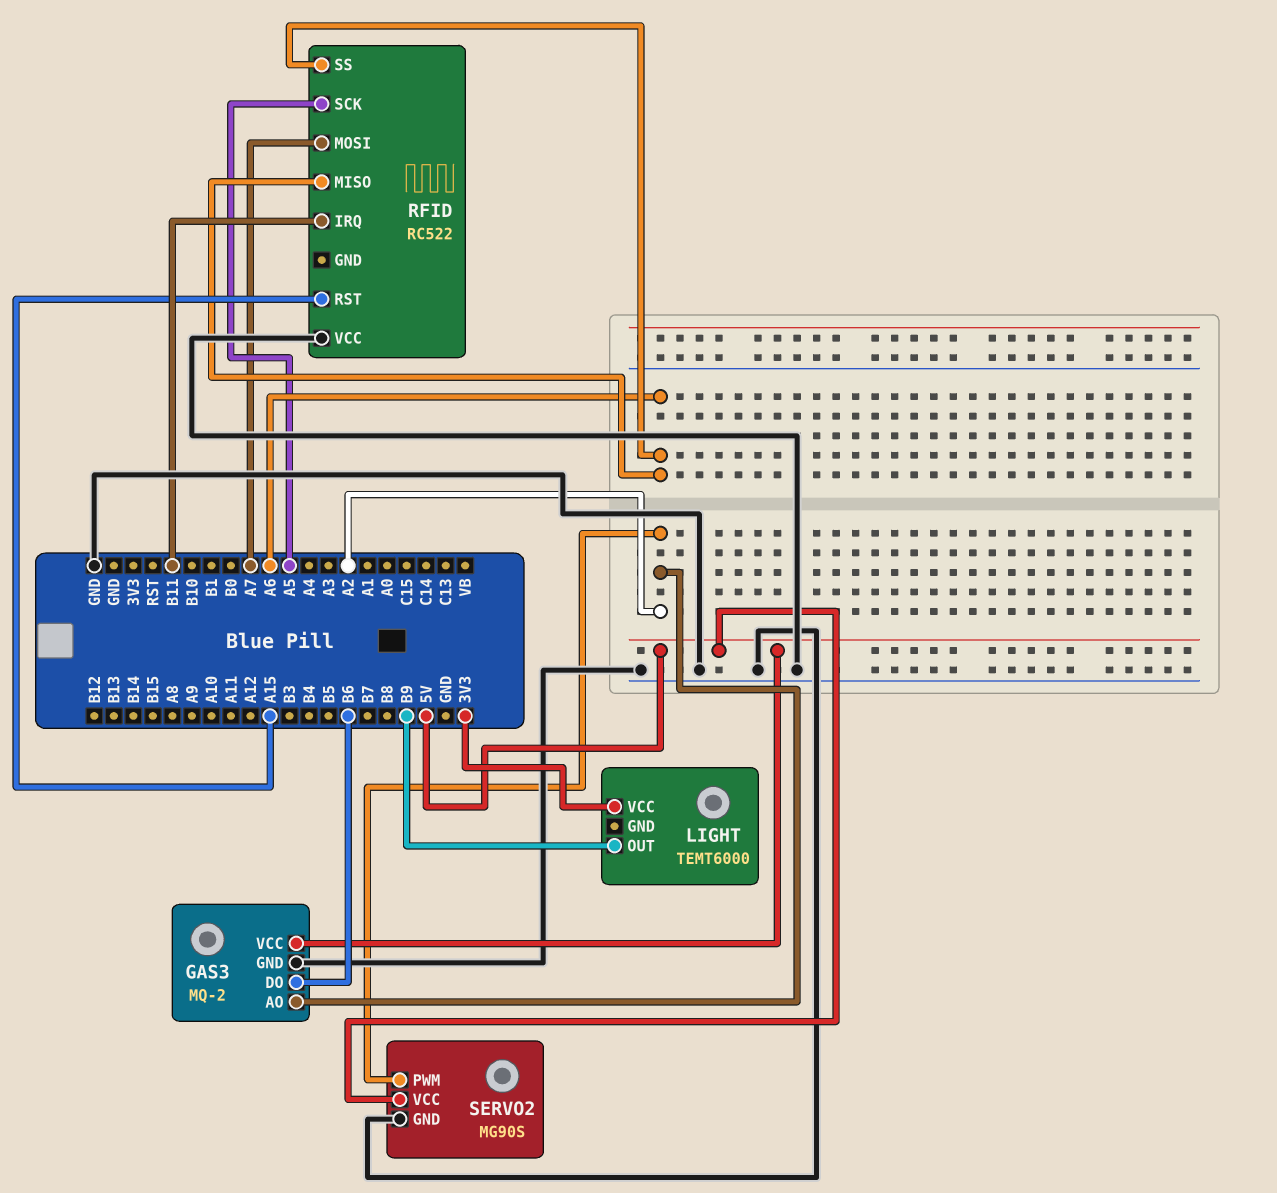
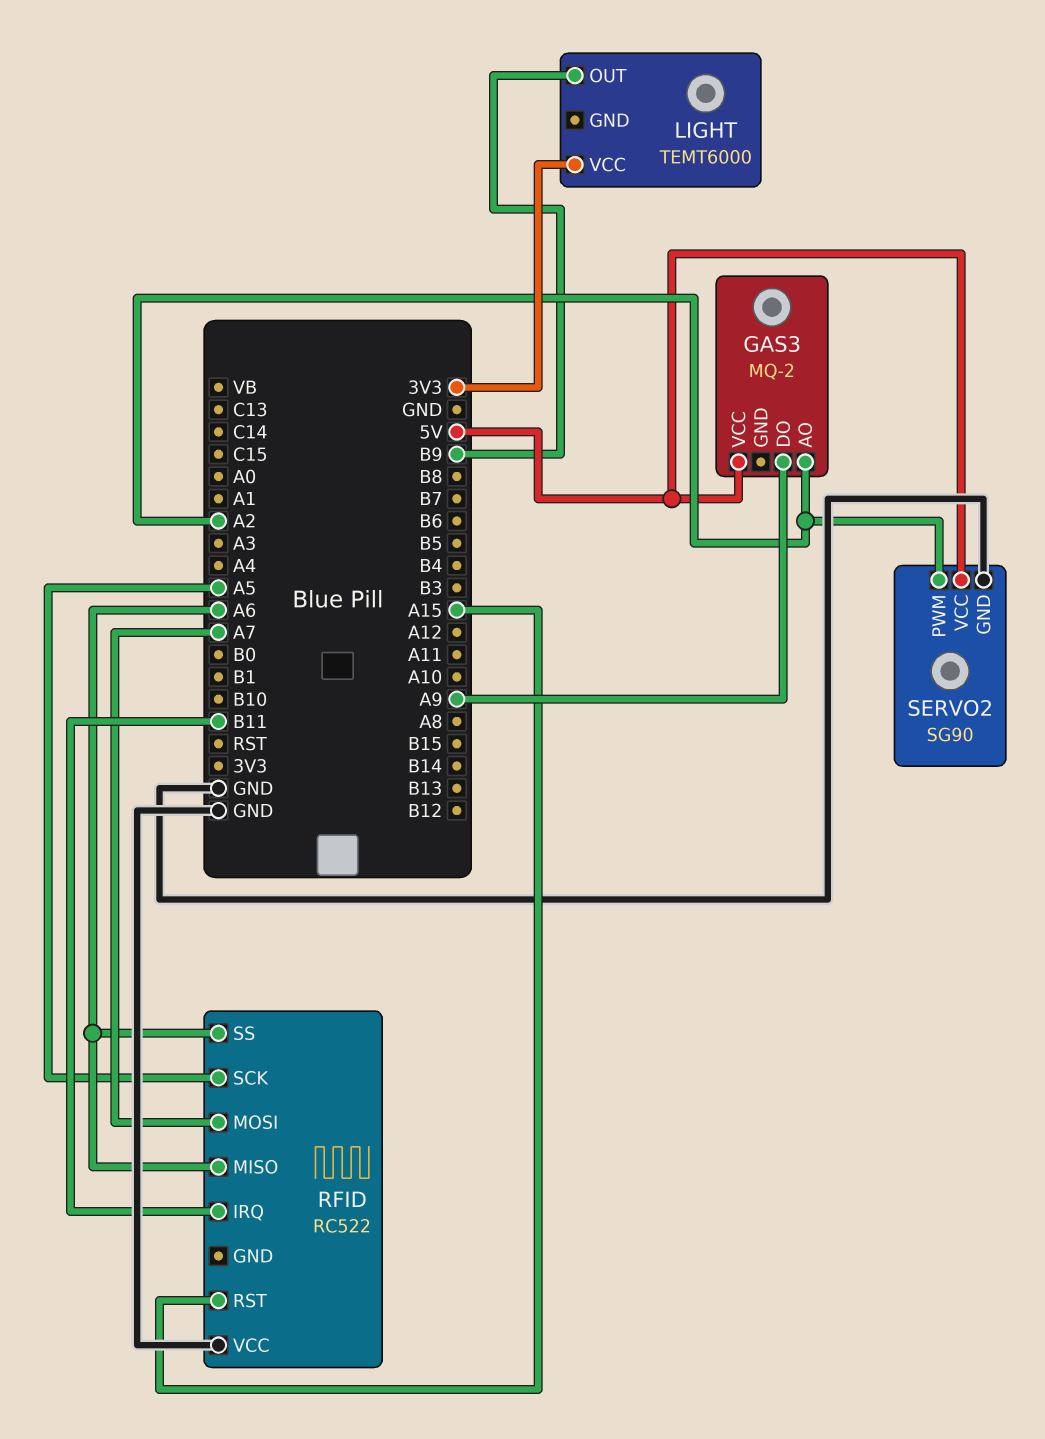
GAS3 pin DO: B6 -> A9
GAS3 pin GND: GND -> none
SERVO2: MG90S -> SG90

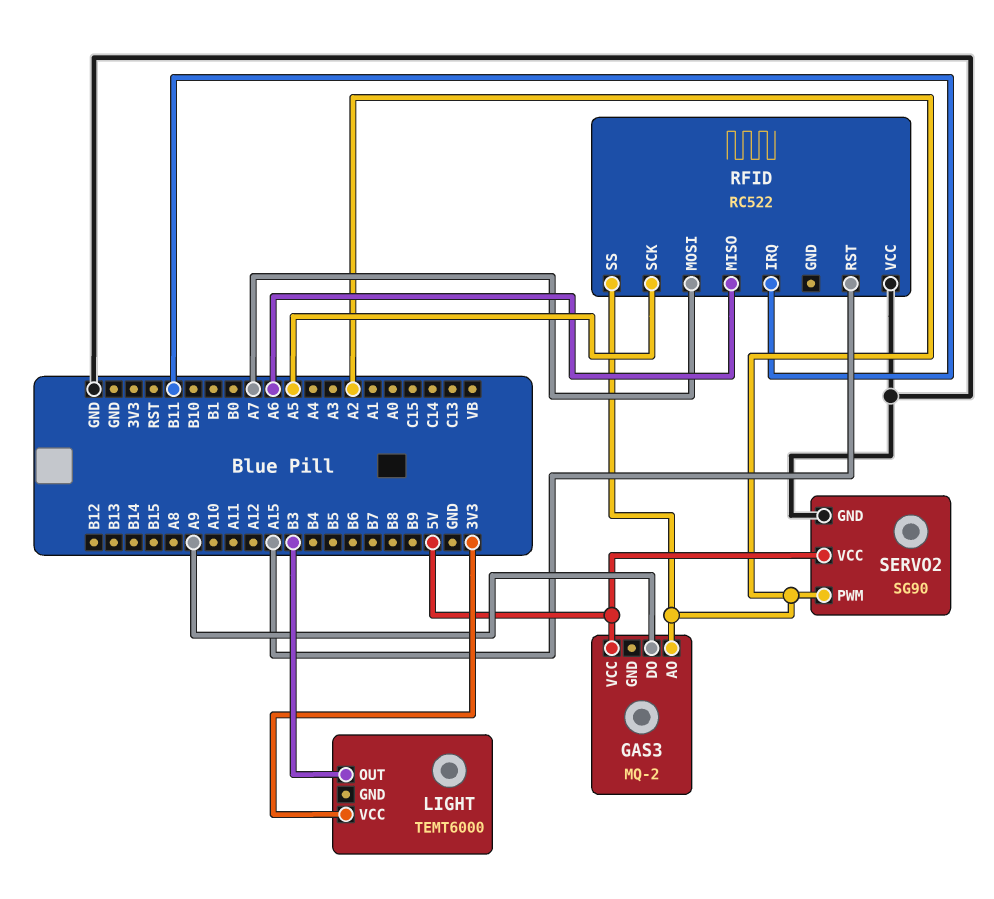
LIGHT pin OUT: B9 -> B3
RFID pin SS: A6 -> A2

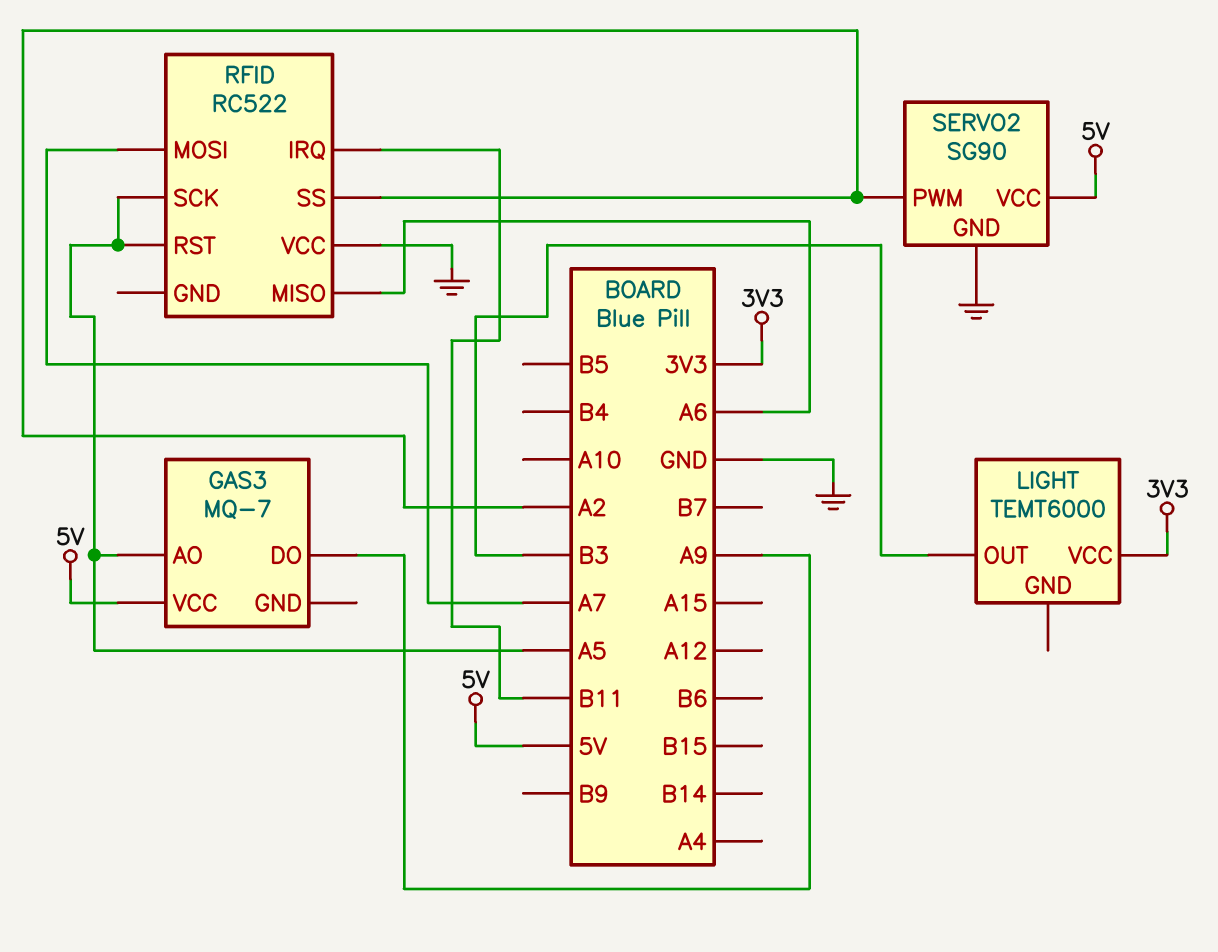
GAS3: MQ-2 -> MQ-7
GAS3 pin AO: A2 -> A5
RFID pin RST: A15 -> A5

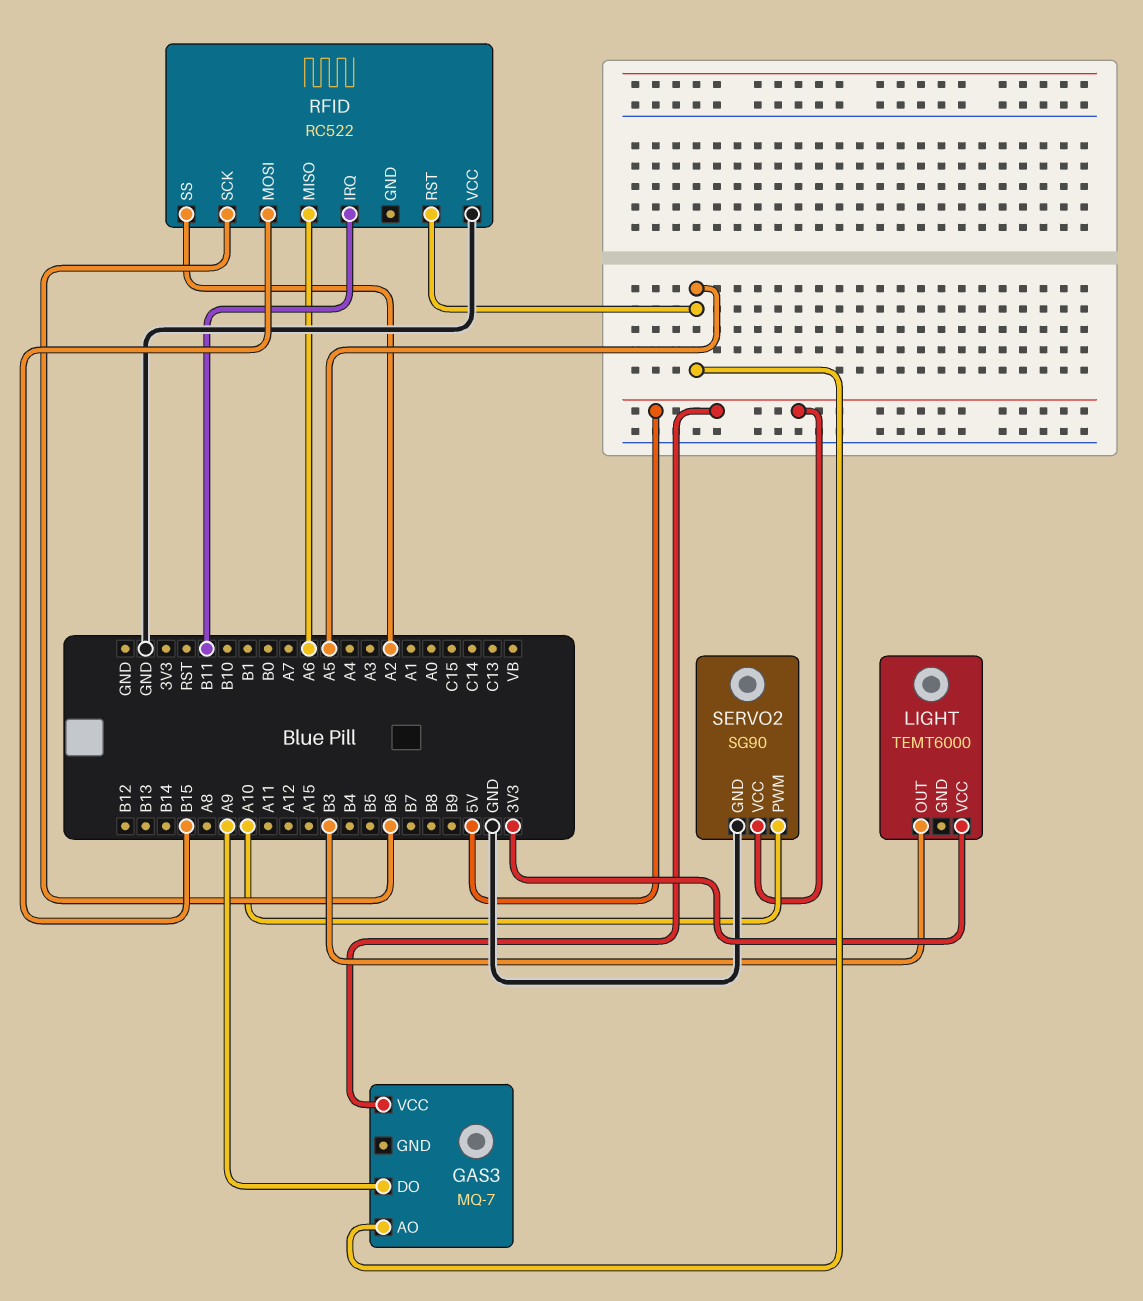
RFID pin MOSI: A7 -> B15
RFID pin SCK: A5 -> B6
SERVO2 pin PWM: A2 -> A10

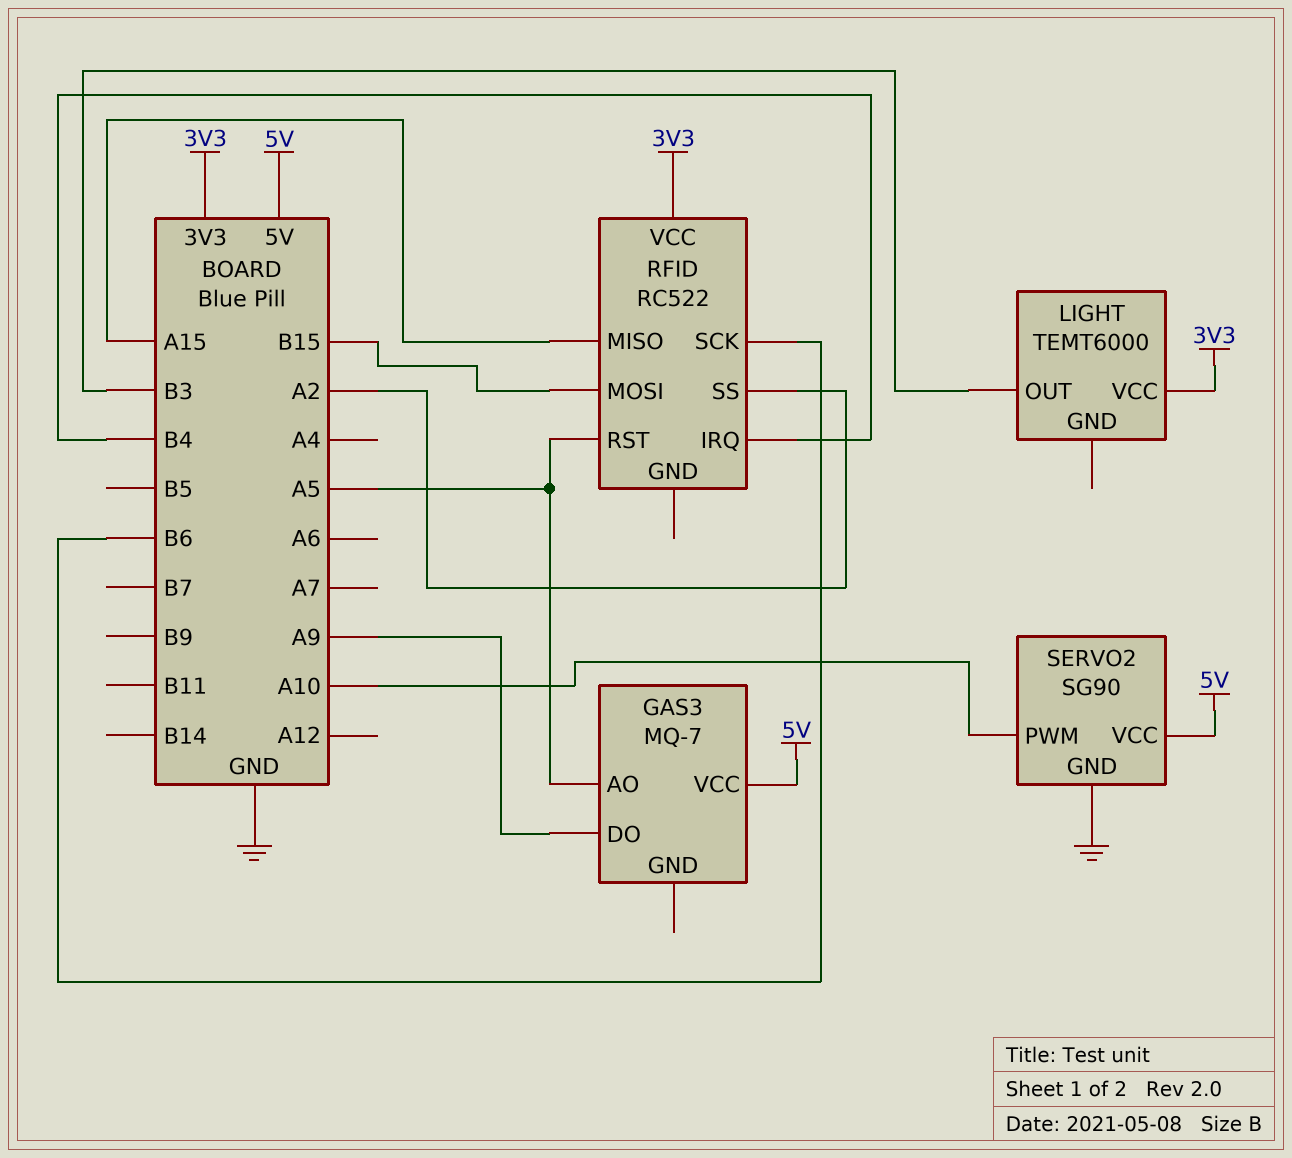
RFID pin IRQ: B11 -> B4
RFID pin MISO: A6 -> A15
RFID pin VCC: GND -> 3V3

